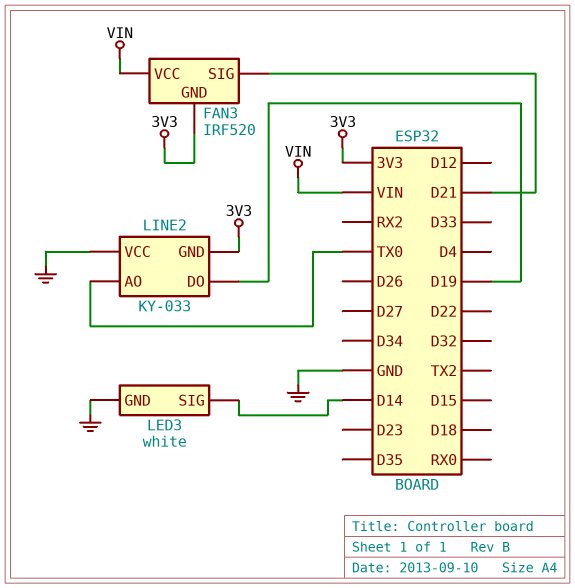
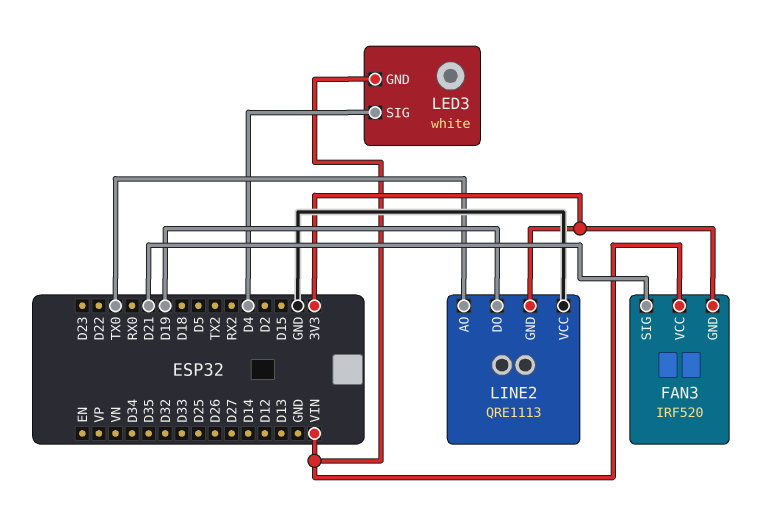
LED3 pin GND: GND -> VIN
LED3 pin SIG: D14 -> D4
LINE2: KY-033 -> QRE1113

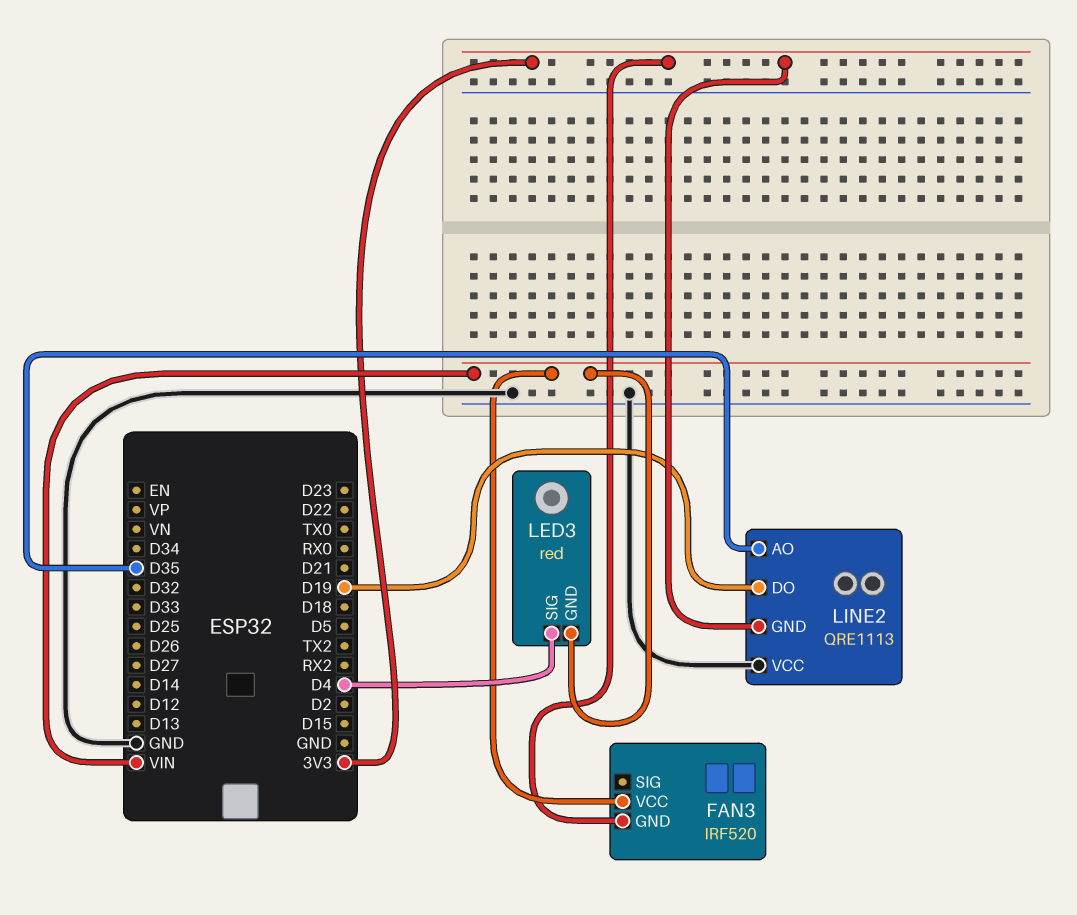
FAN3 pin SIG: D21 -> none
LED3: white -> red
LINE2 pin AO: TX0 -> D35

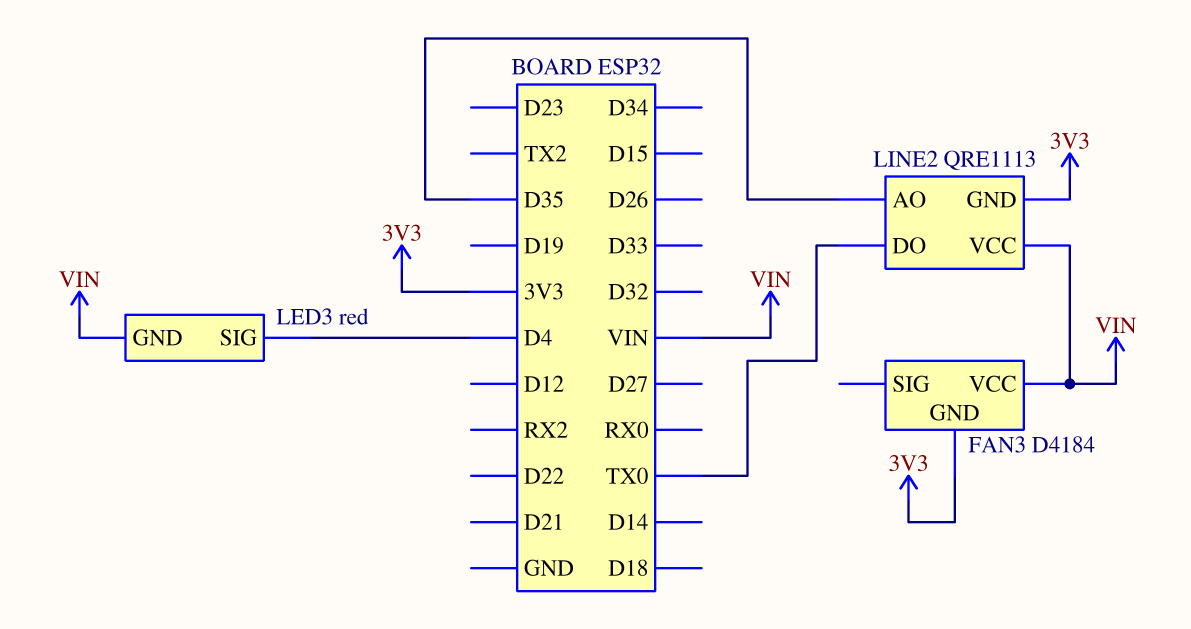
FAN3: IRF520 -> D4184
LINE2 pin DO: D19 -> TX0
LINE2 pin VCC: GND -> VIN

